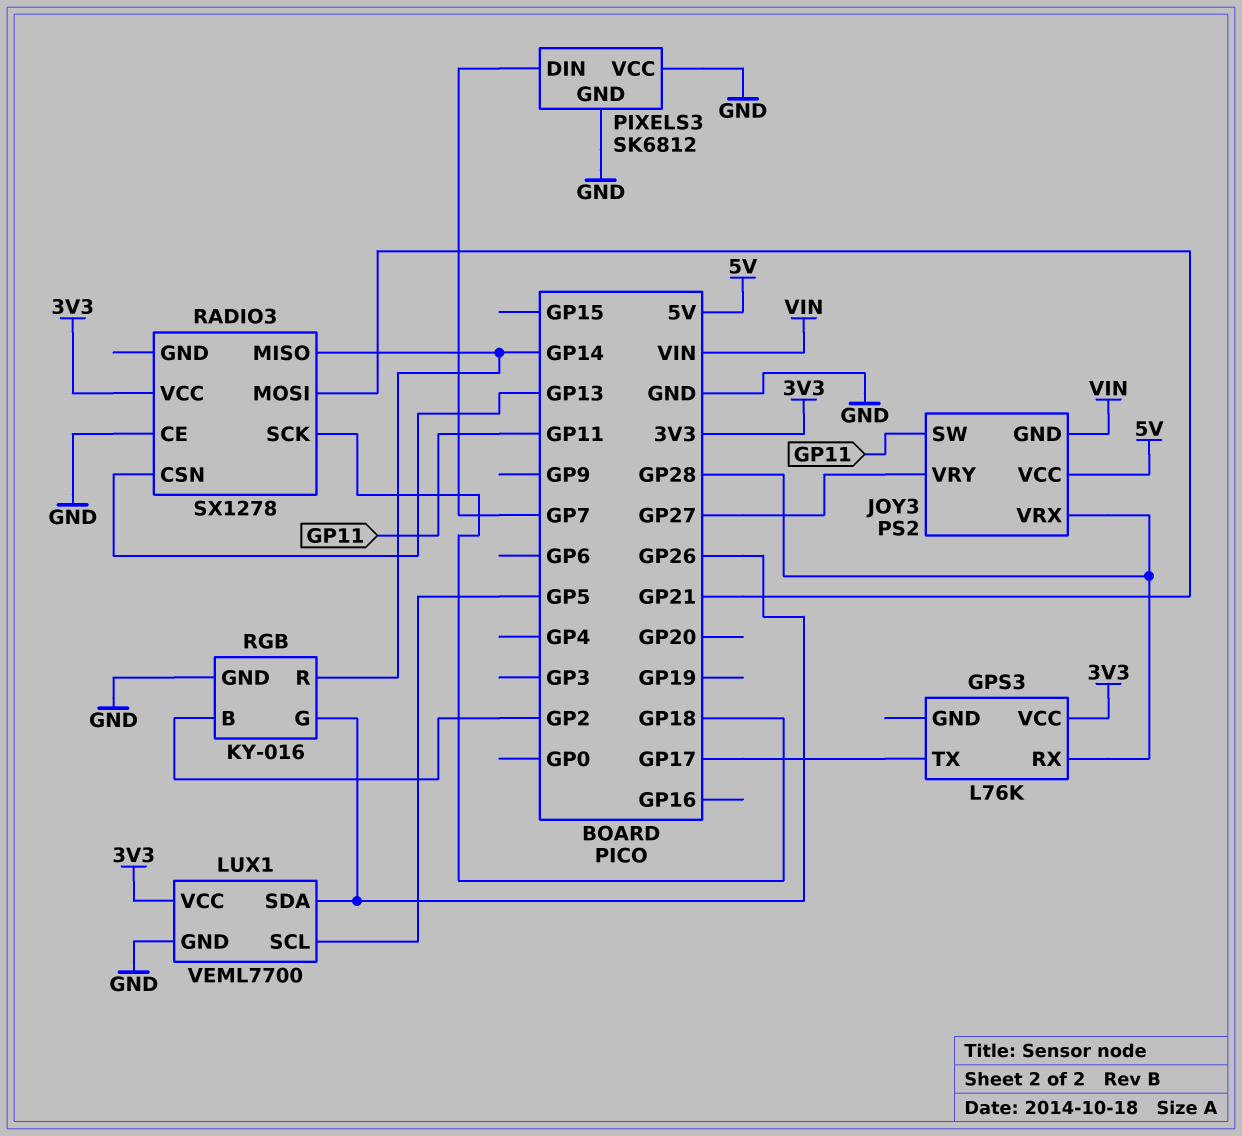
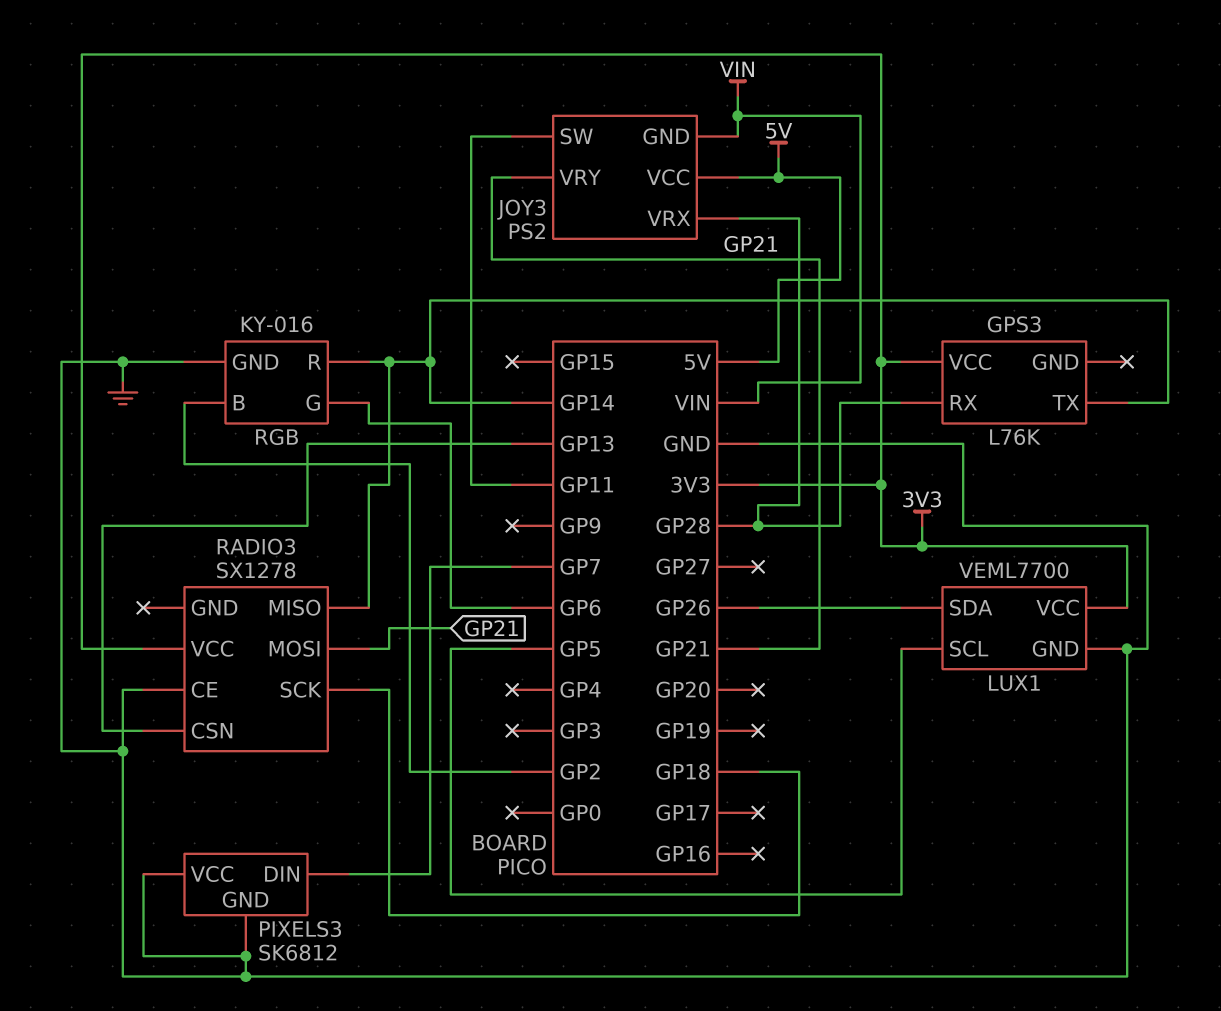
GPS3 pin TX: GP17 -> GP14
JOY3 pin VRY: GP27 -> GP21
RGB pin G: GP26 -> GP6

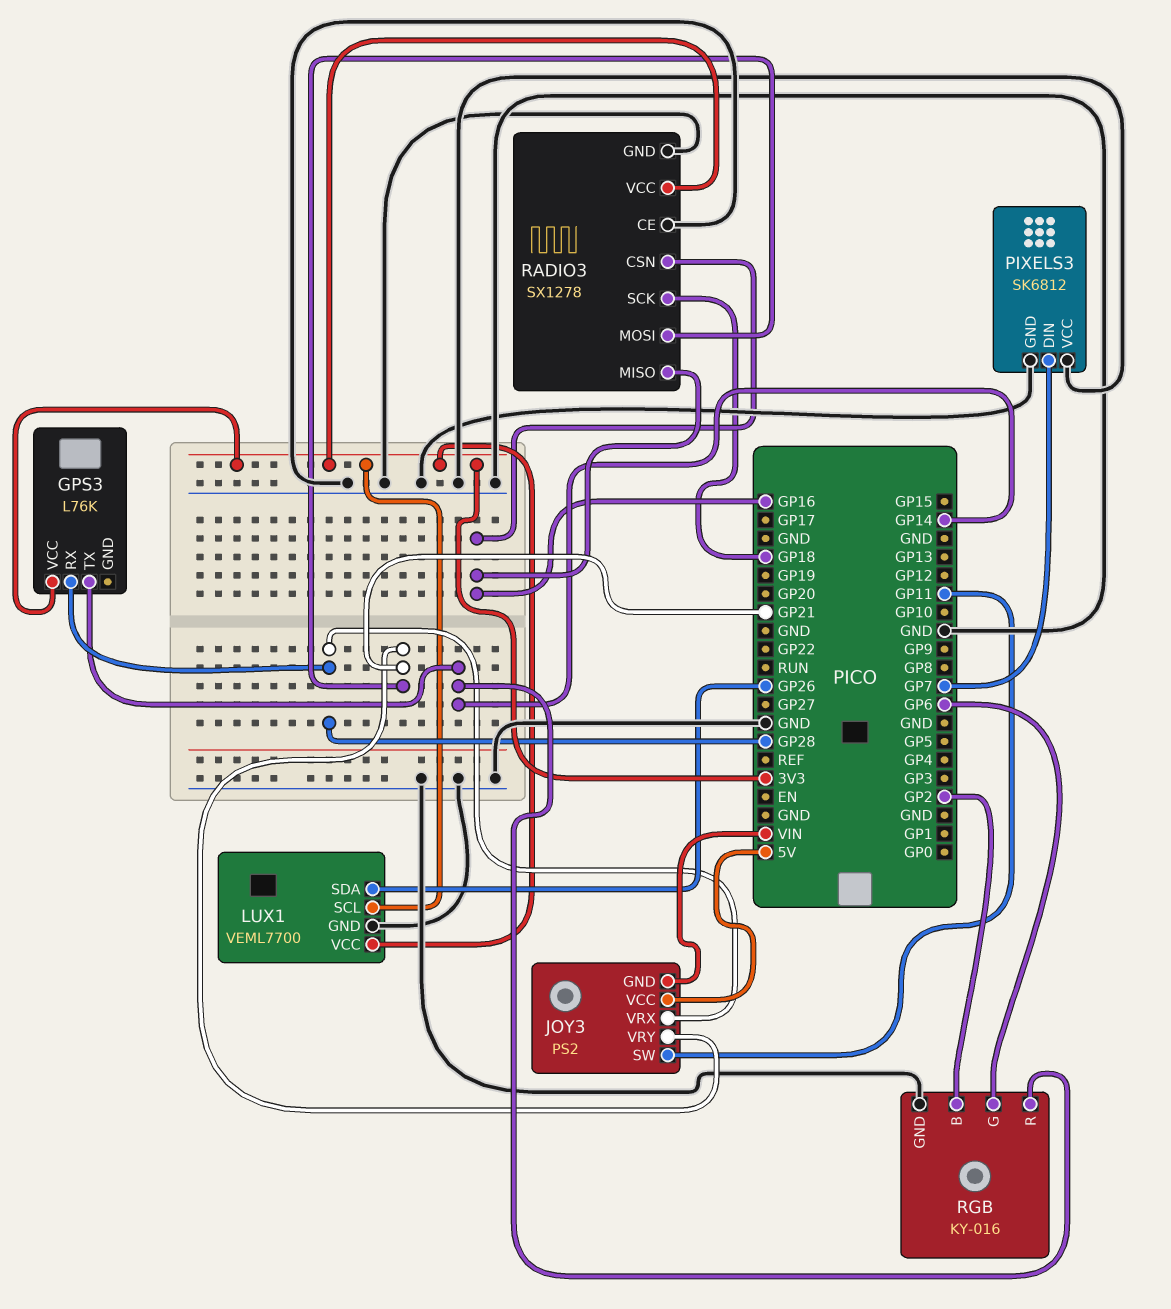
LUX1 pin SCL: GP5 -> 3V3
RADIO3 pin CSN: GP13 -> GP16
RADIO3 pin GND: none -> GND
RADIO3 pin MISO: GP14 -> GP16

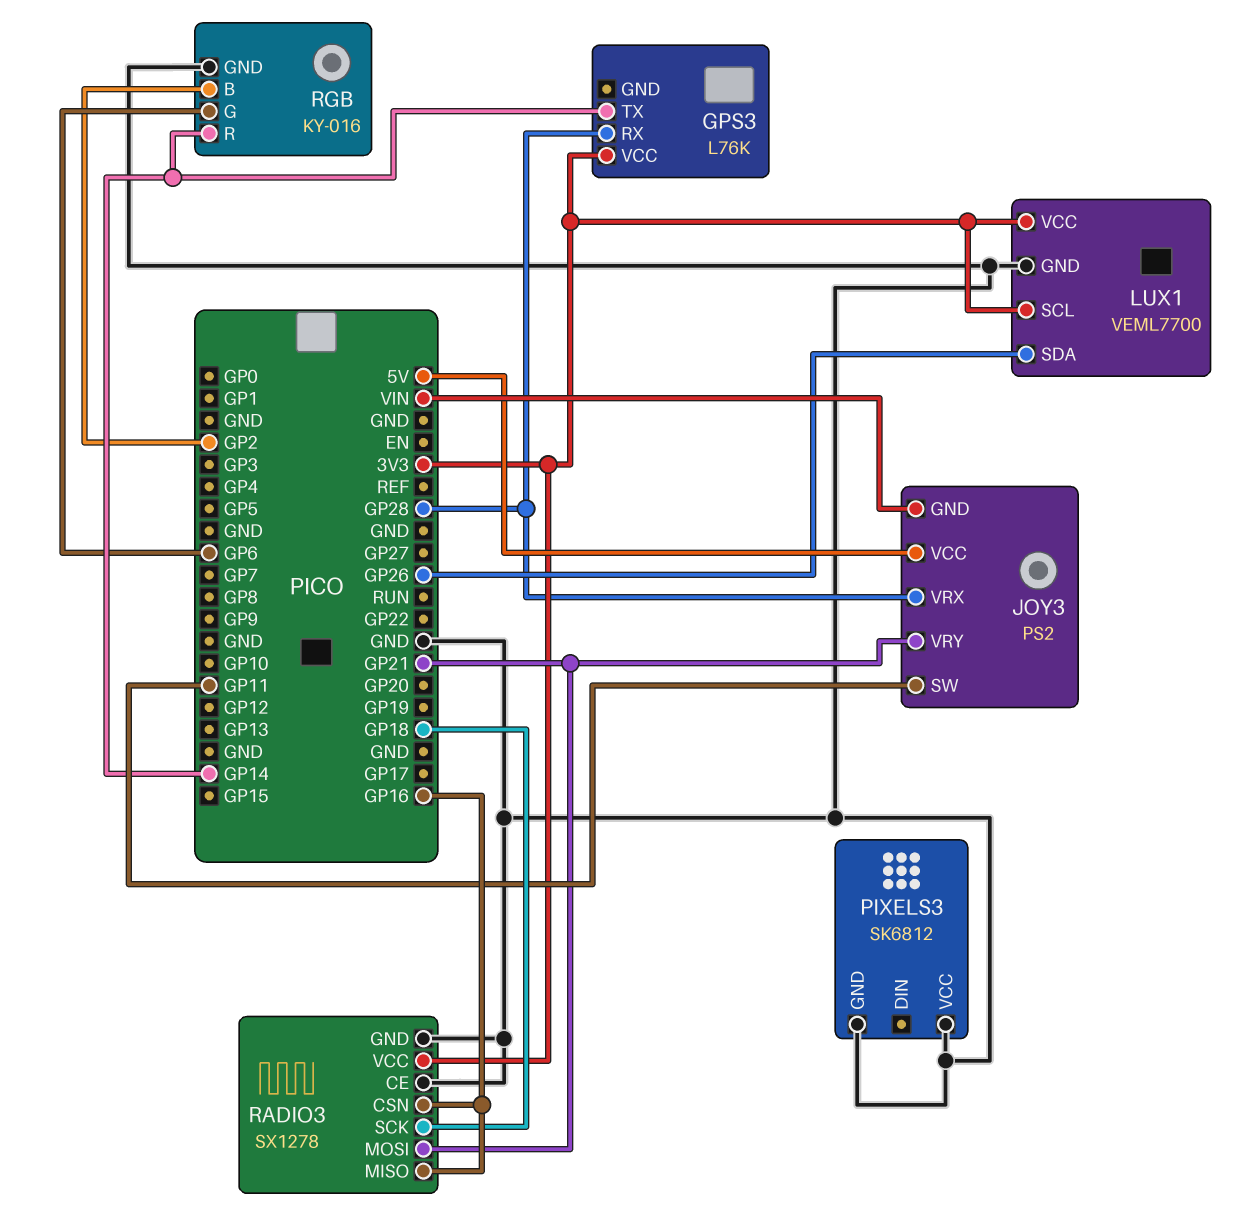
PIXELS3 pin DIN: GP7 -> none

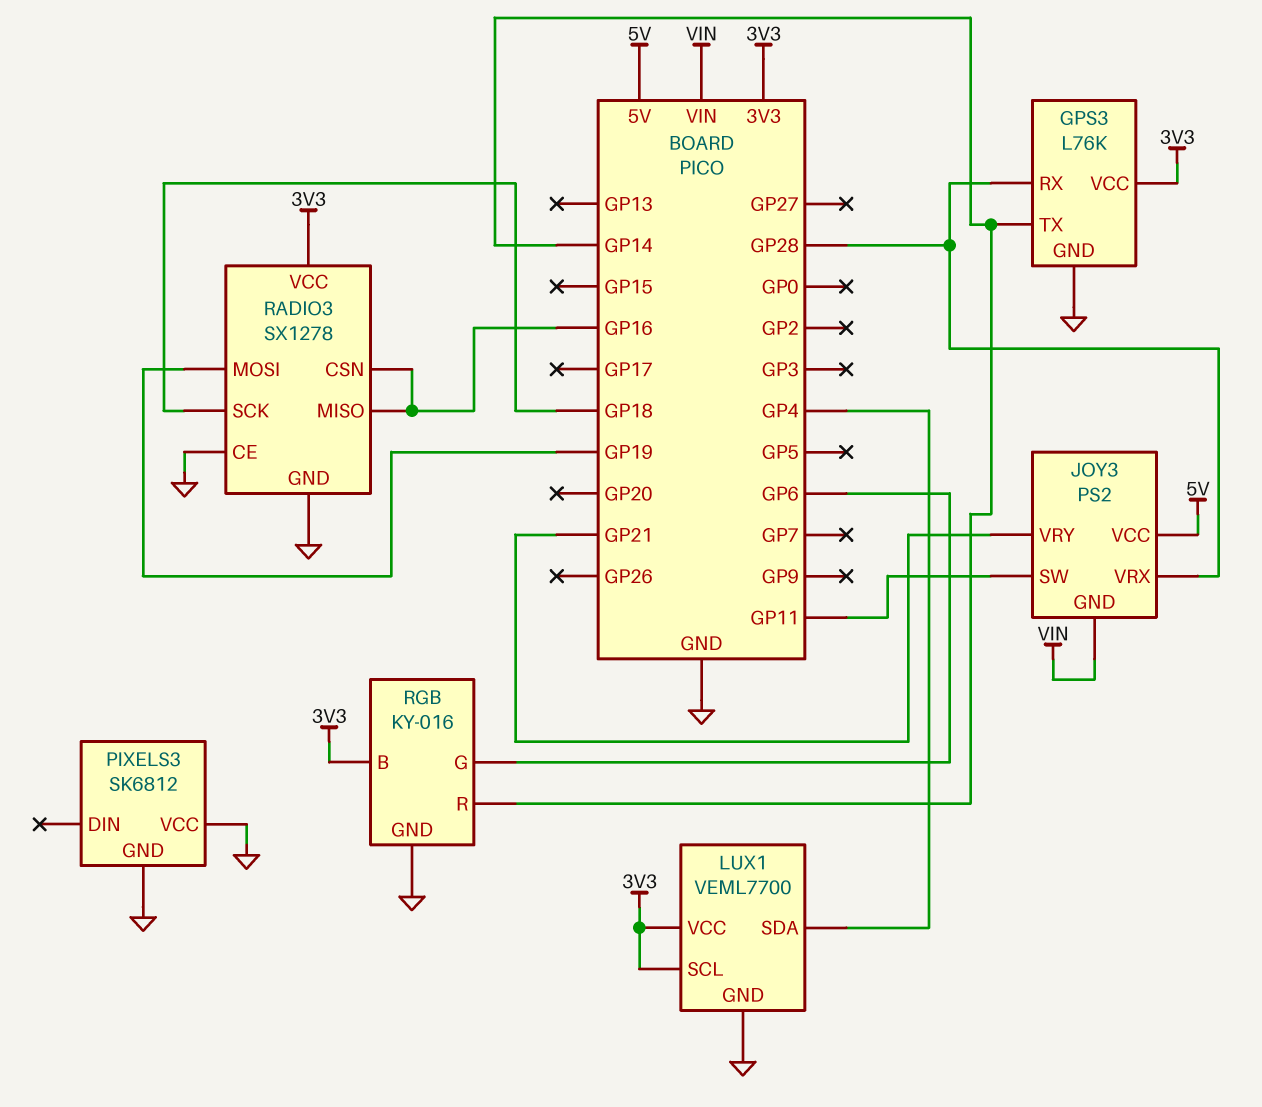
GPS3 pin GND: none -> GND
LUX1 pin SDA: GP26 -> GP4
RADIO3 pin MOSI: GP21 -> GP19
RGB pin B: GP2 -> 3V3

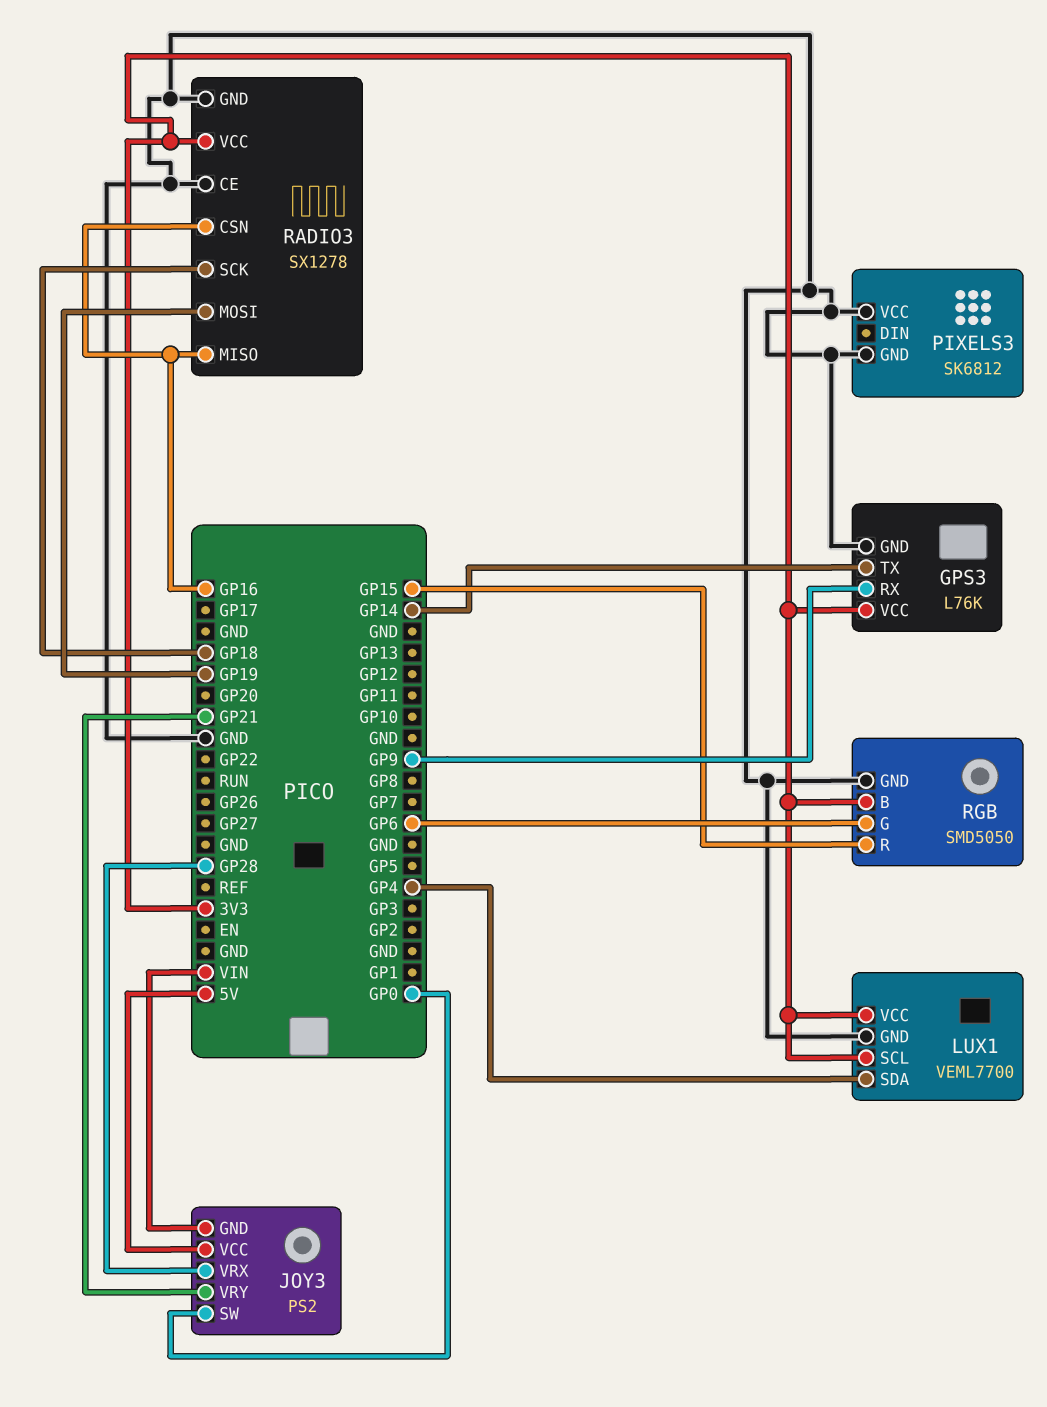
GPS3 pin RX: GP28 -> GP9
JOY3 pin SW: GP11 -> GP0
RGB: KY-016 -> SMD5050
RGB pin R: GP14 -> GP15

